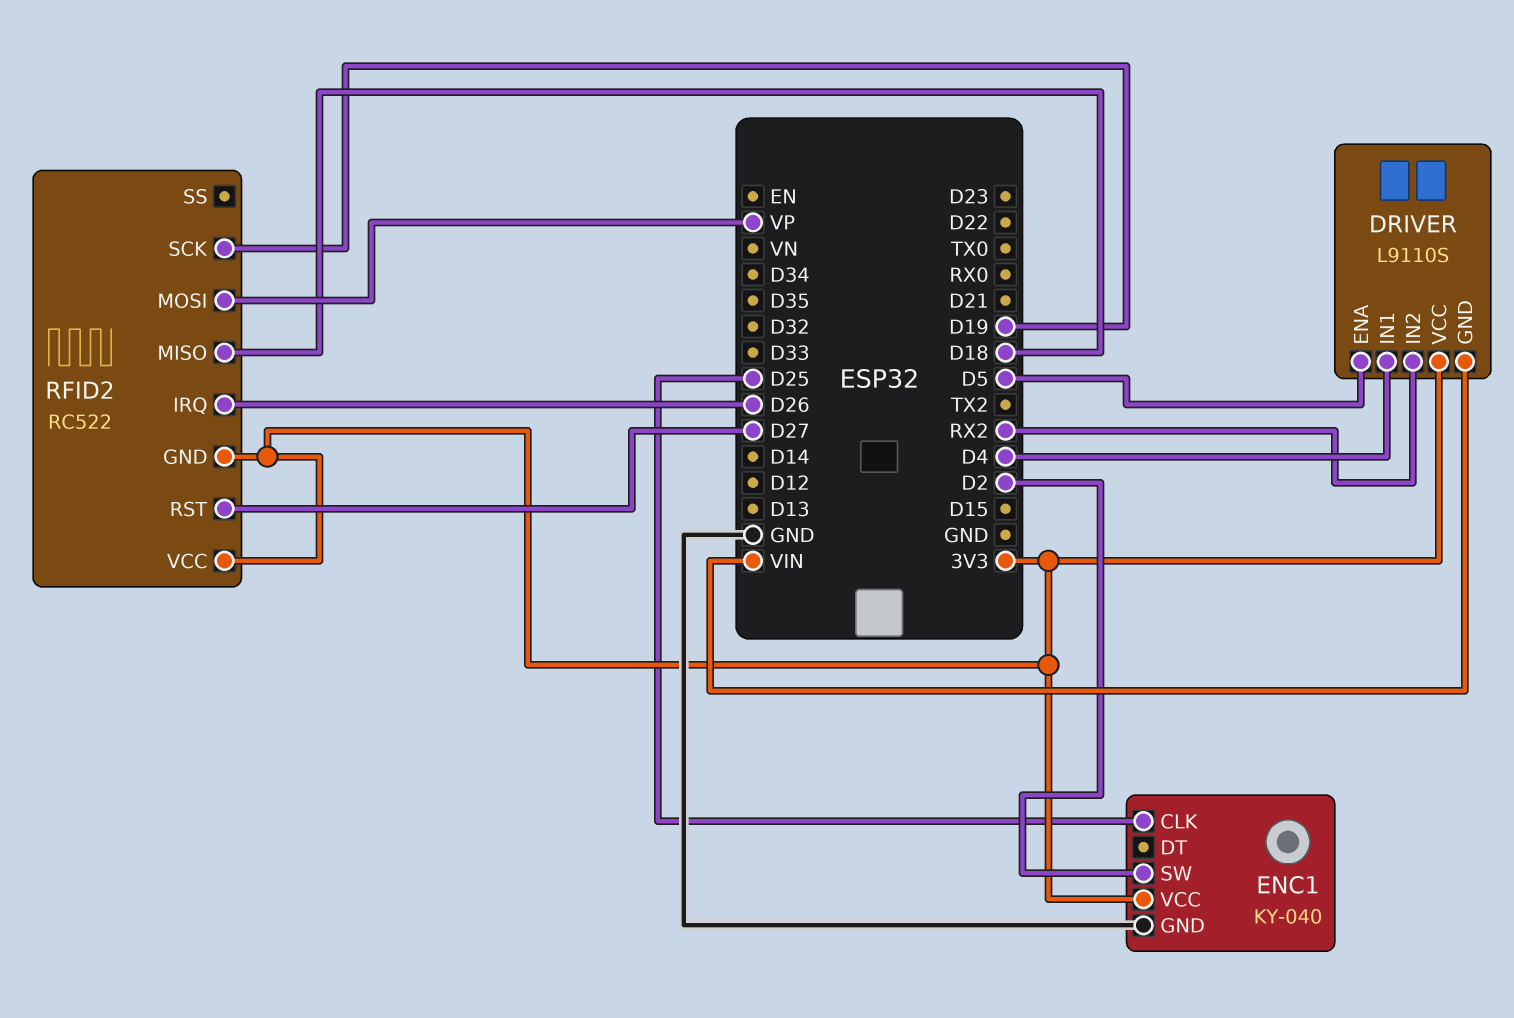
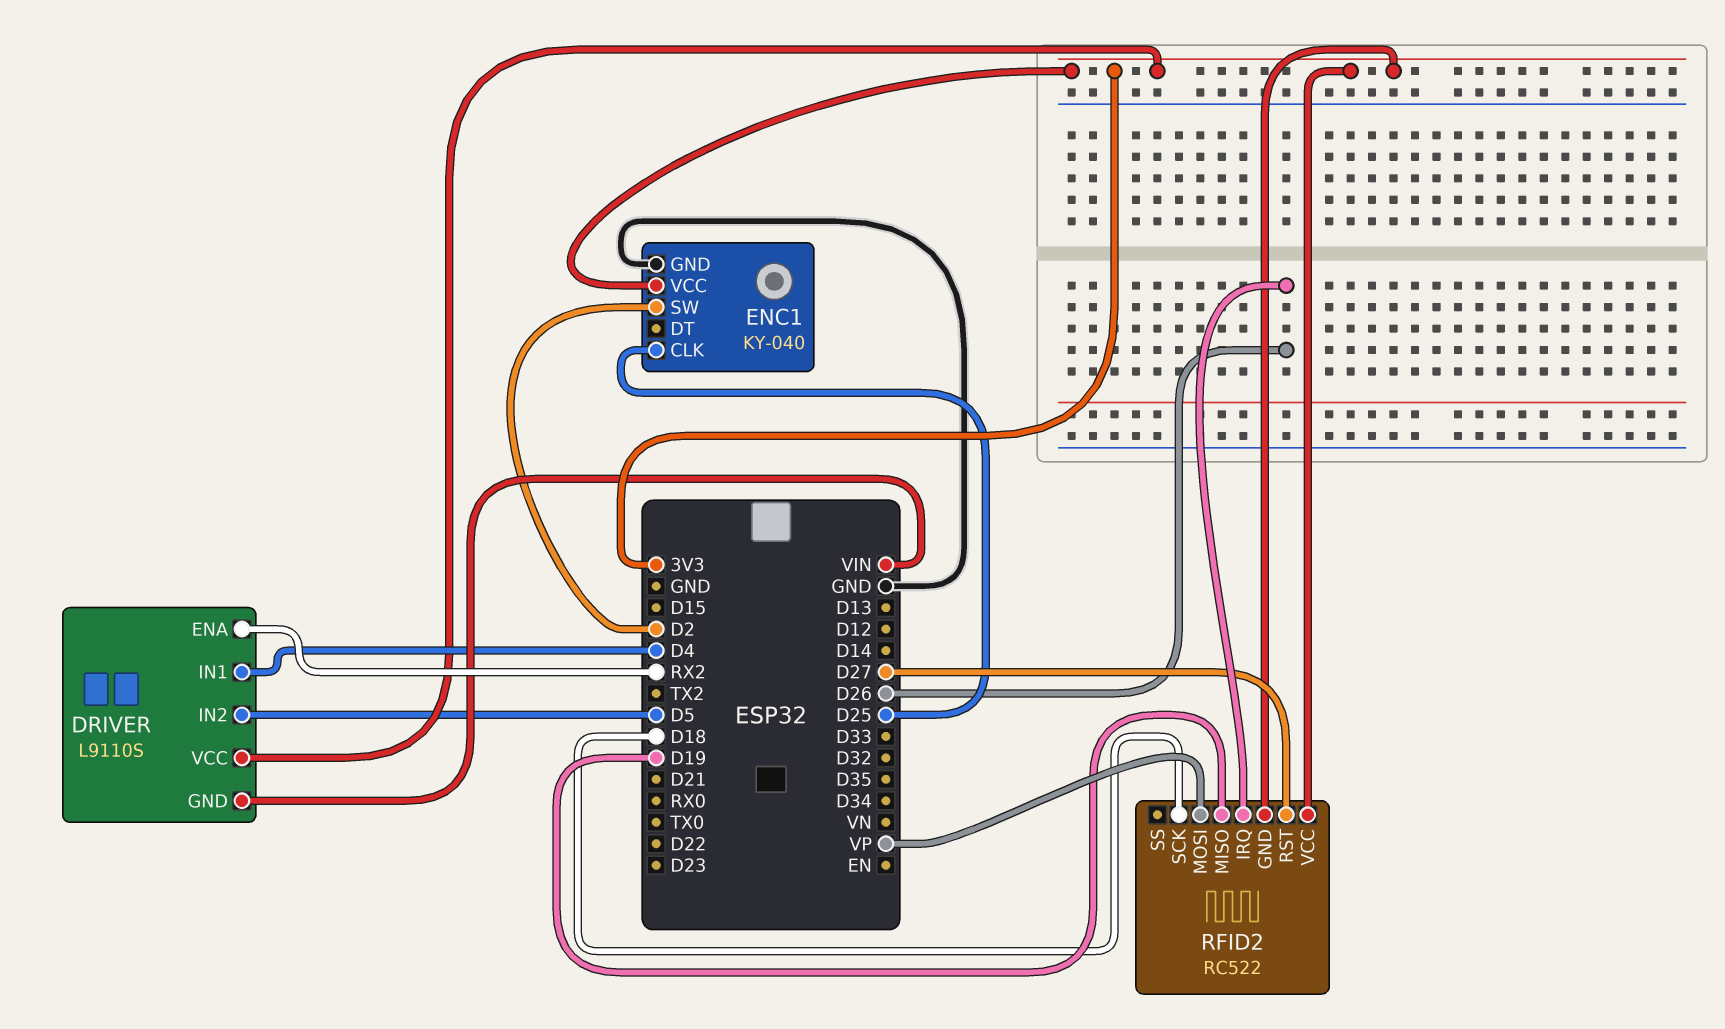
DRIVER pin ENA: D5 -> RX2
DRIVER pin IN2: RX2 -> D5
RFID2 pin MISO: D18 -> D19
RFID2 pin SCK: D19 -> D18

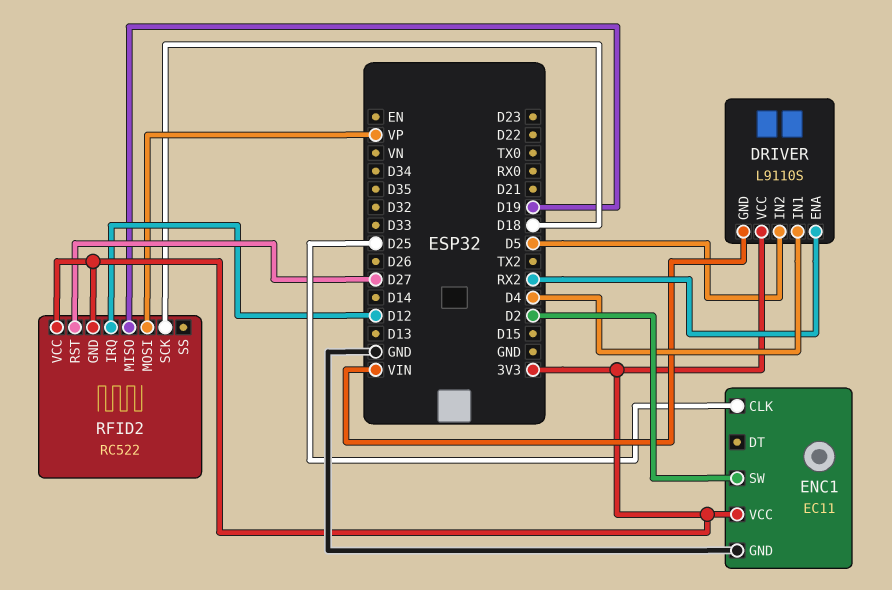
ENC1: KY-040 -> EC11
RFID2 pin IRQ: D26 -> D12

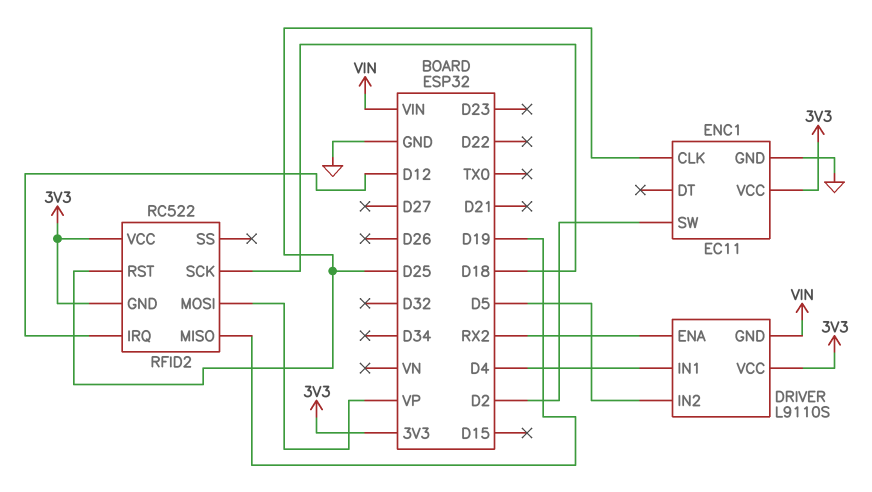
RFID2 pin RST: D27 -> D25

